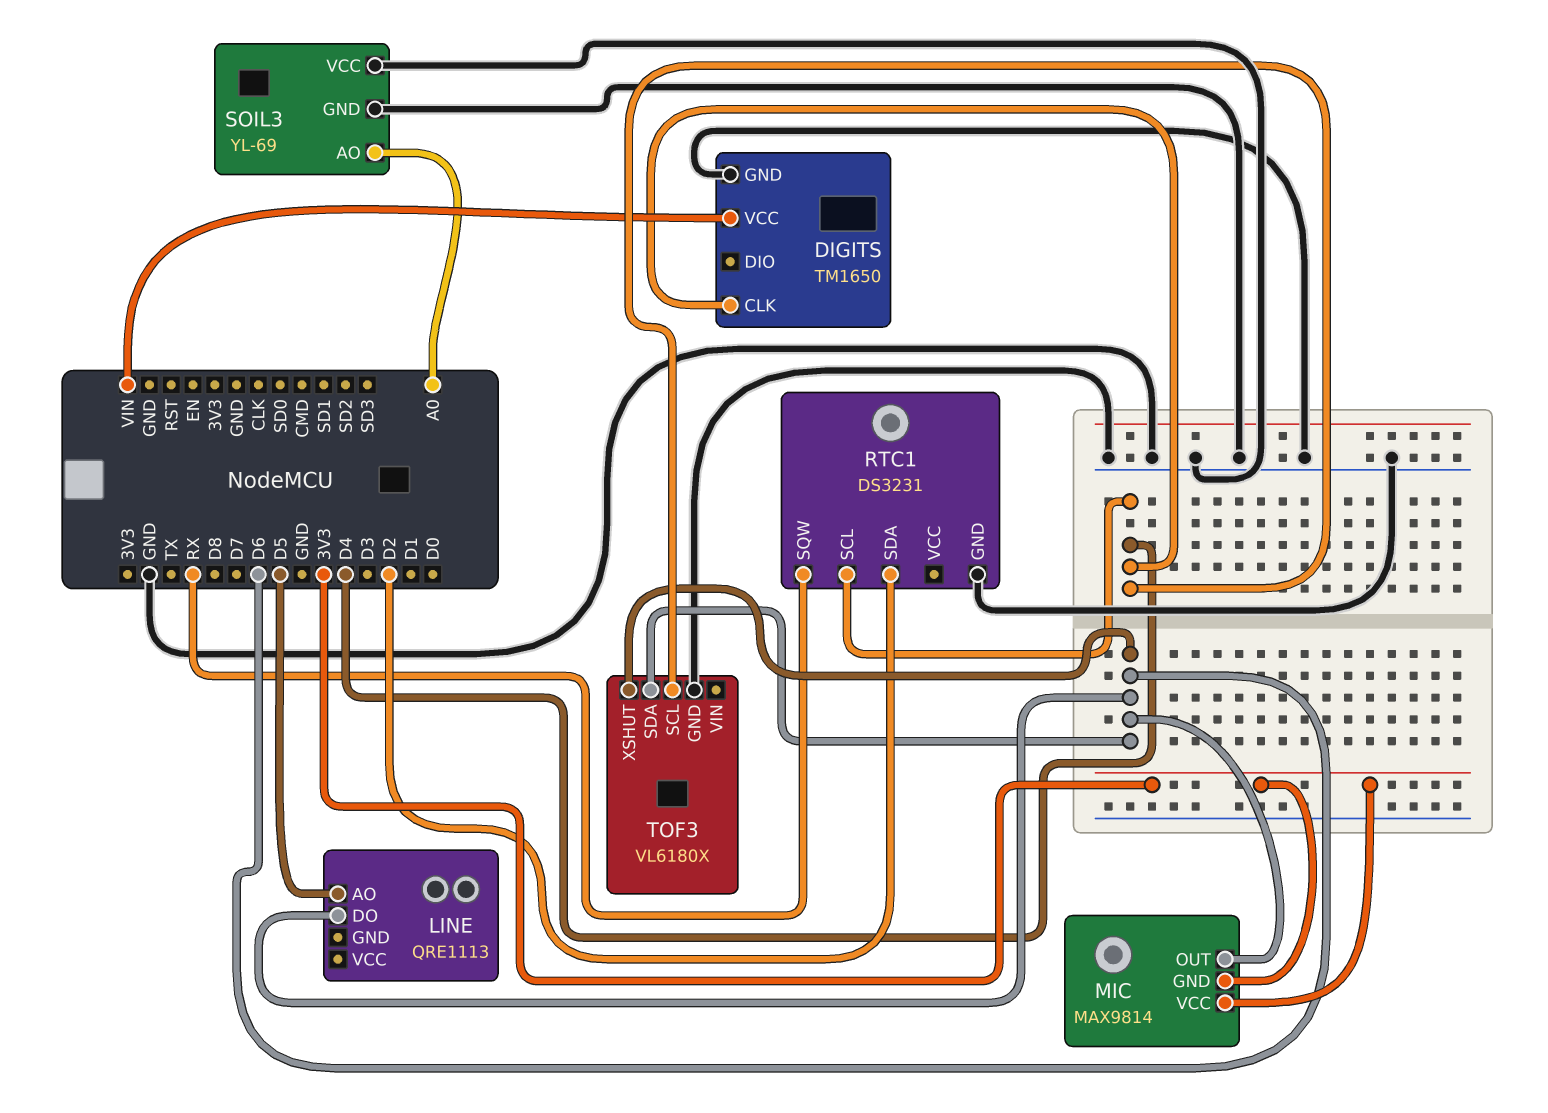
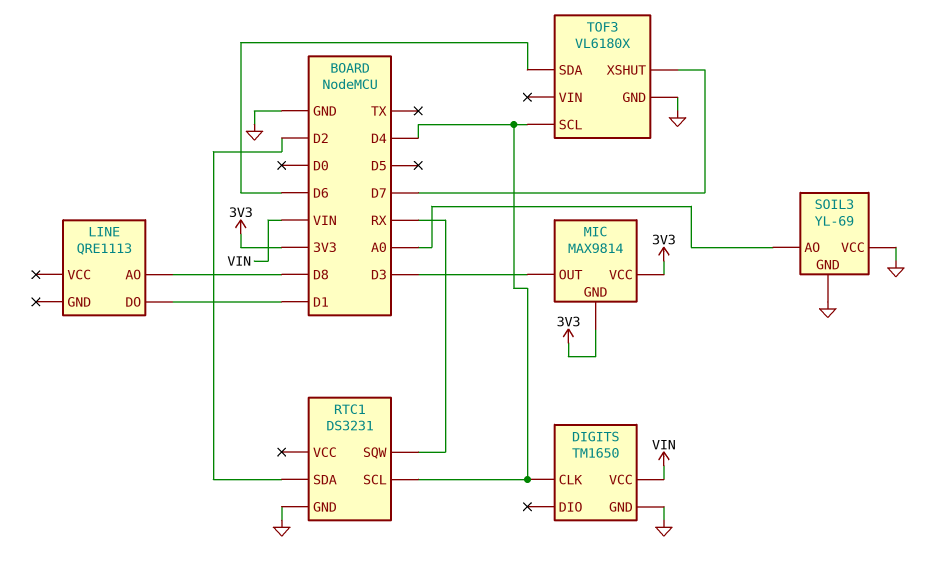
LINE pin AO: D5 -> D8
LINE pin DO: D6 -> D1
MIC pin OUT: D6 -> D3
TOF3 pin XSHUT: D6 -> D7

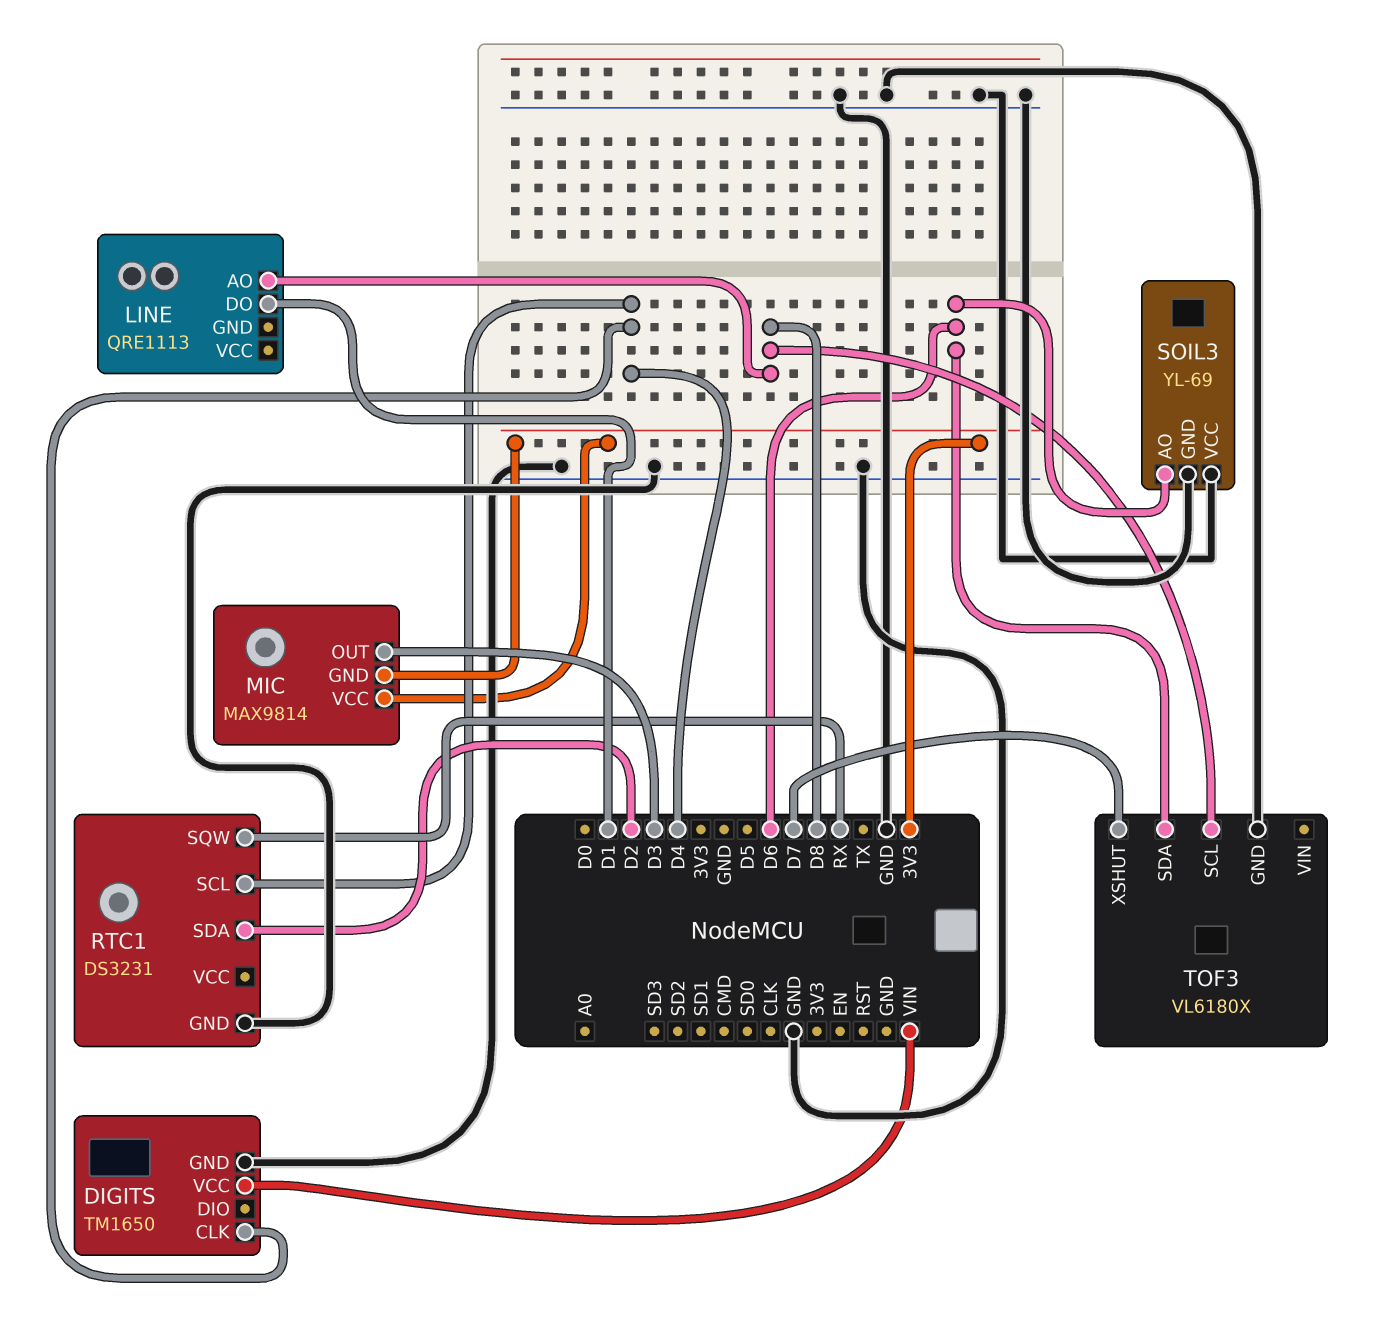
SOIL3 pin AO: A0 -> D6
TOF3 pin SCL: D4 -> D8

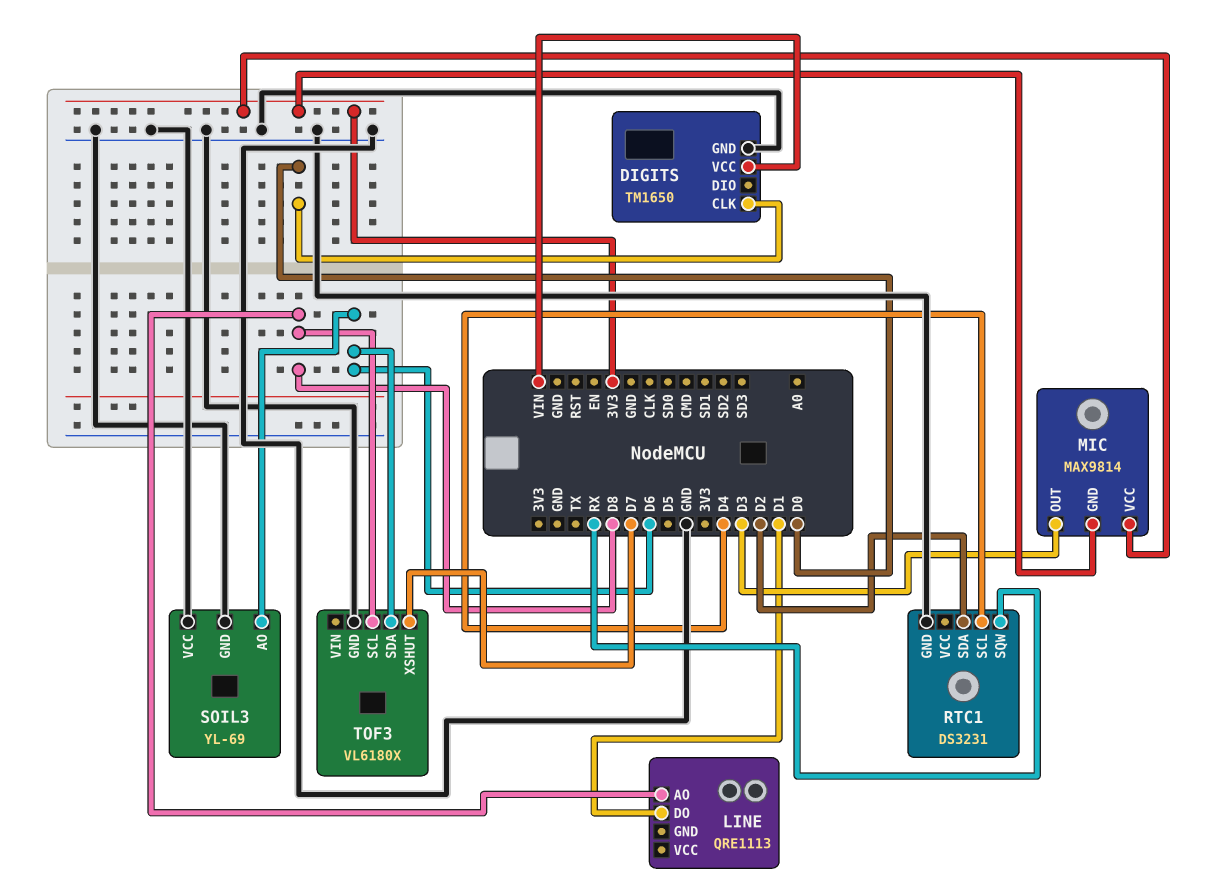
DIGITS pin CLK: D4 -> D0

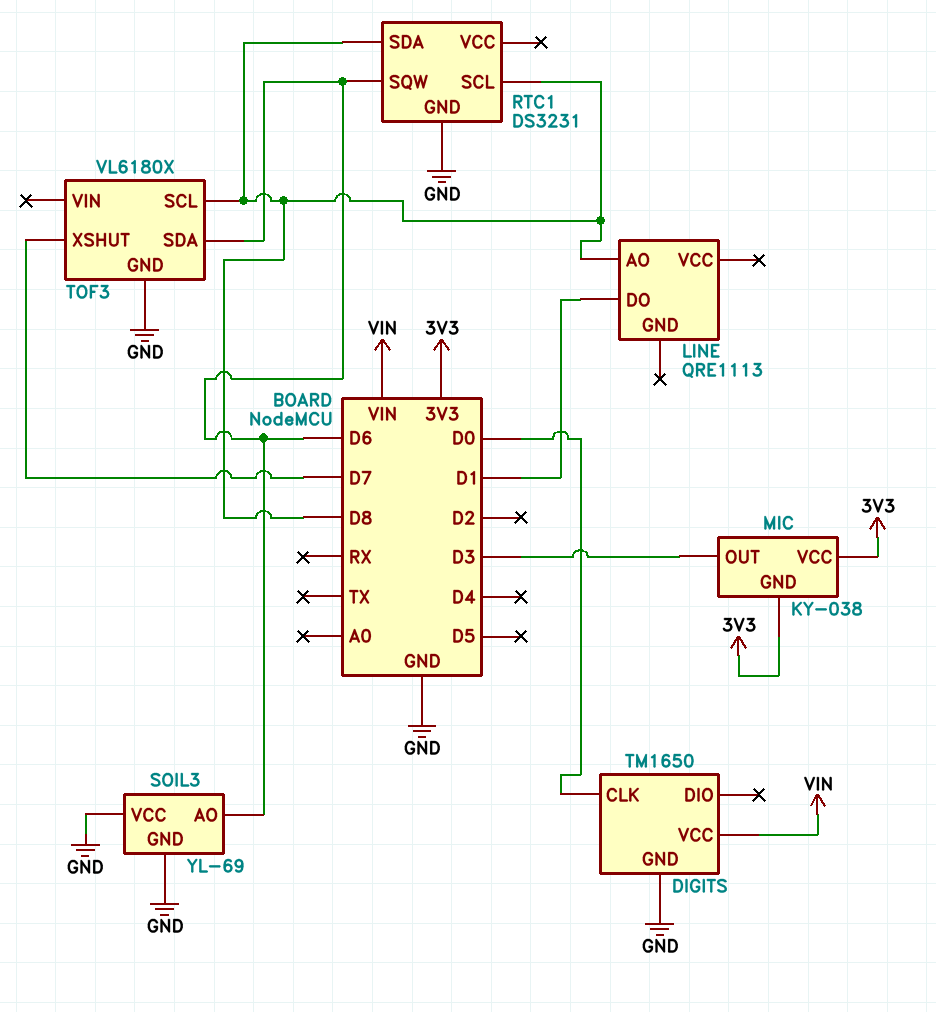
MIC: MAX9814 -> KY-038
RTC1 pin SCL: D4 -> D8
RTC1 pin SDA: D2 -> D8
RTC1 pin SQW: RX -> D6

